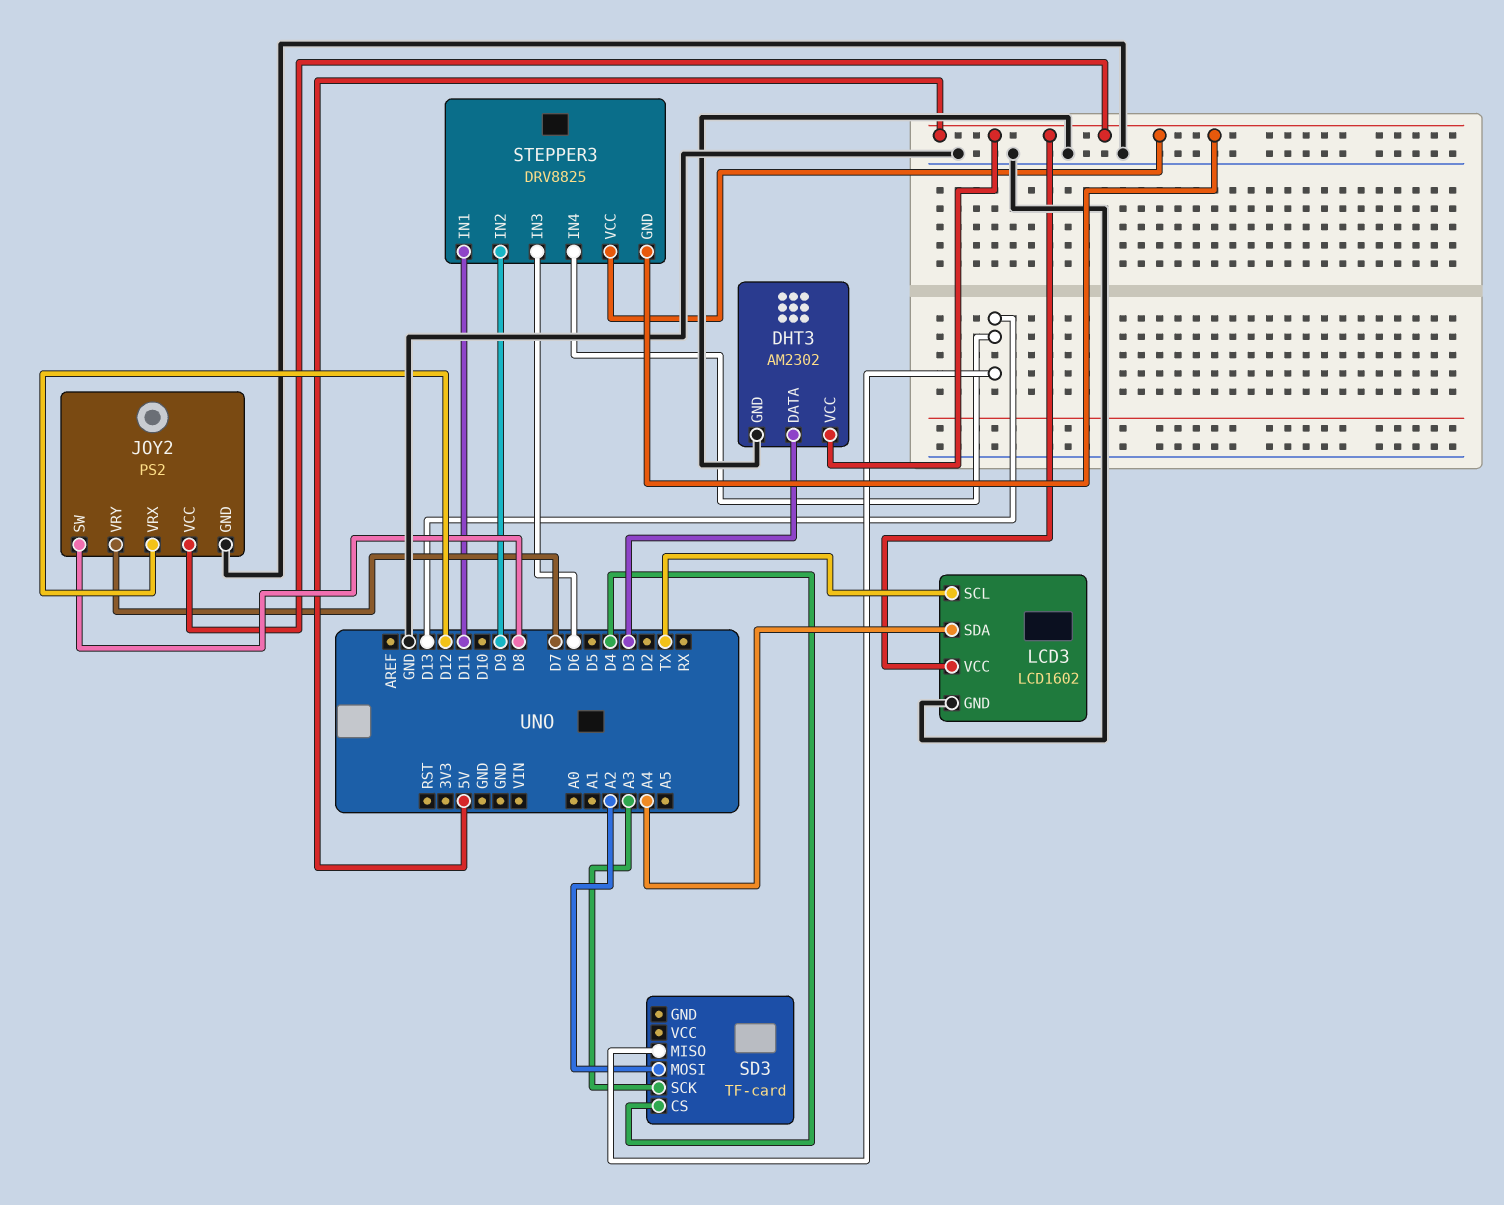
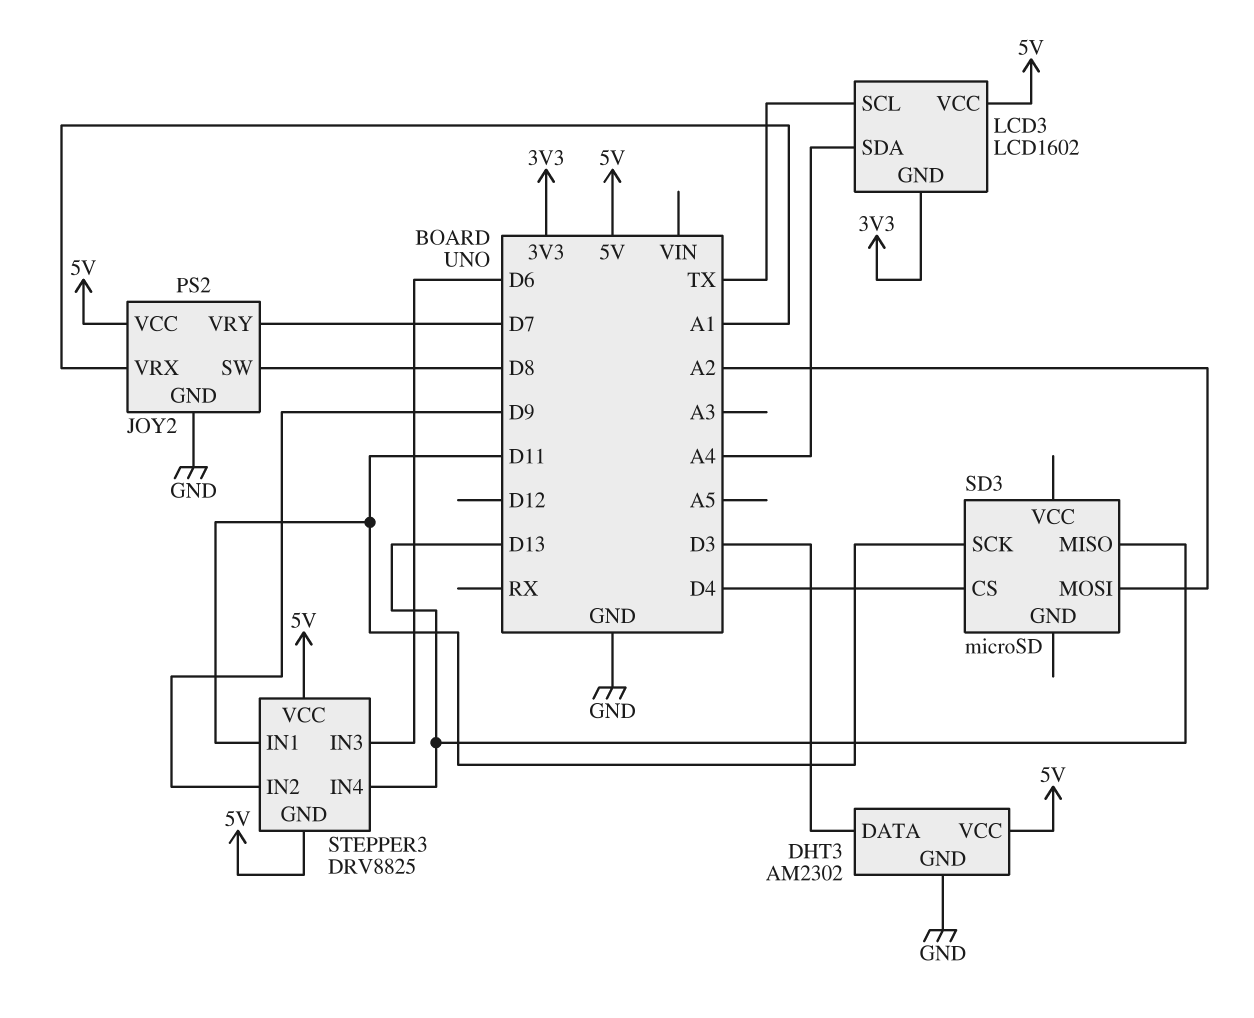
JOY2 pin VRX: D12 -> A1
LCD3 pin GND: GND -> 3V3
SD3: TF-card -> microSD
SD3 pin SCK: A3 -> D11

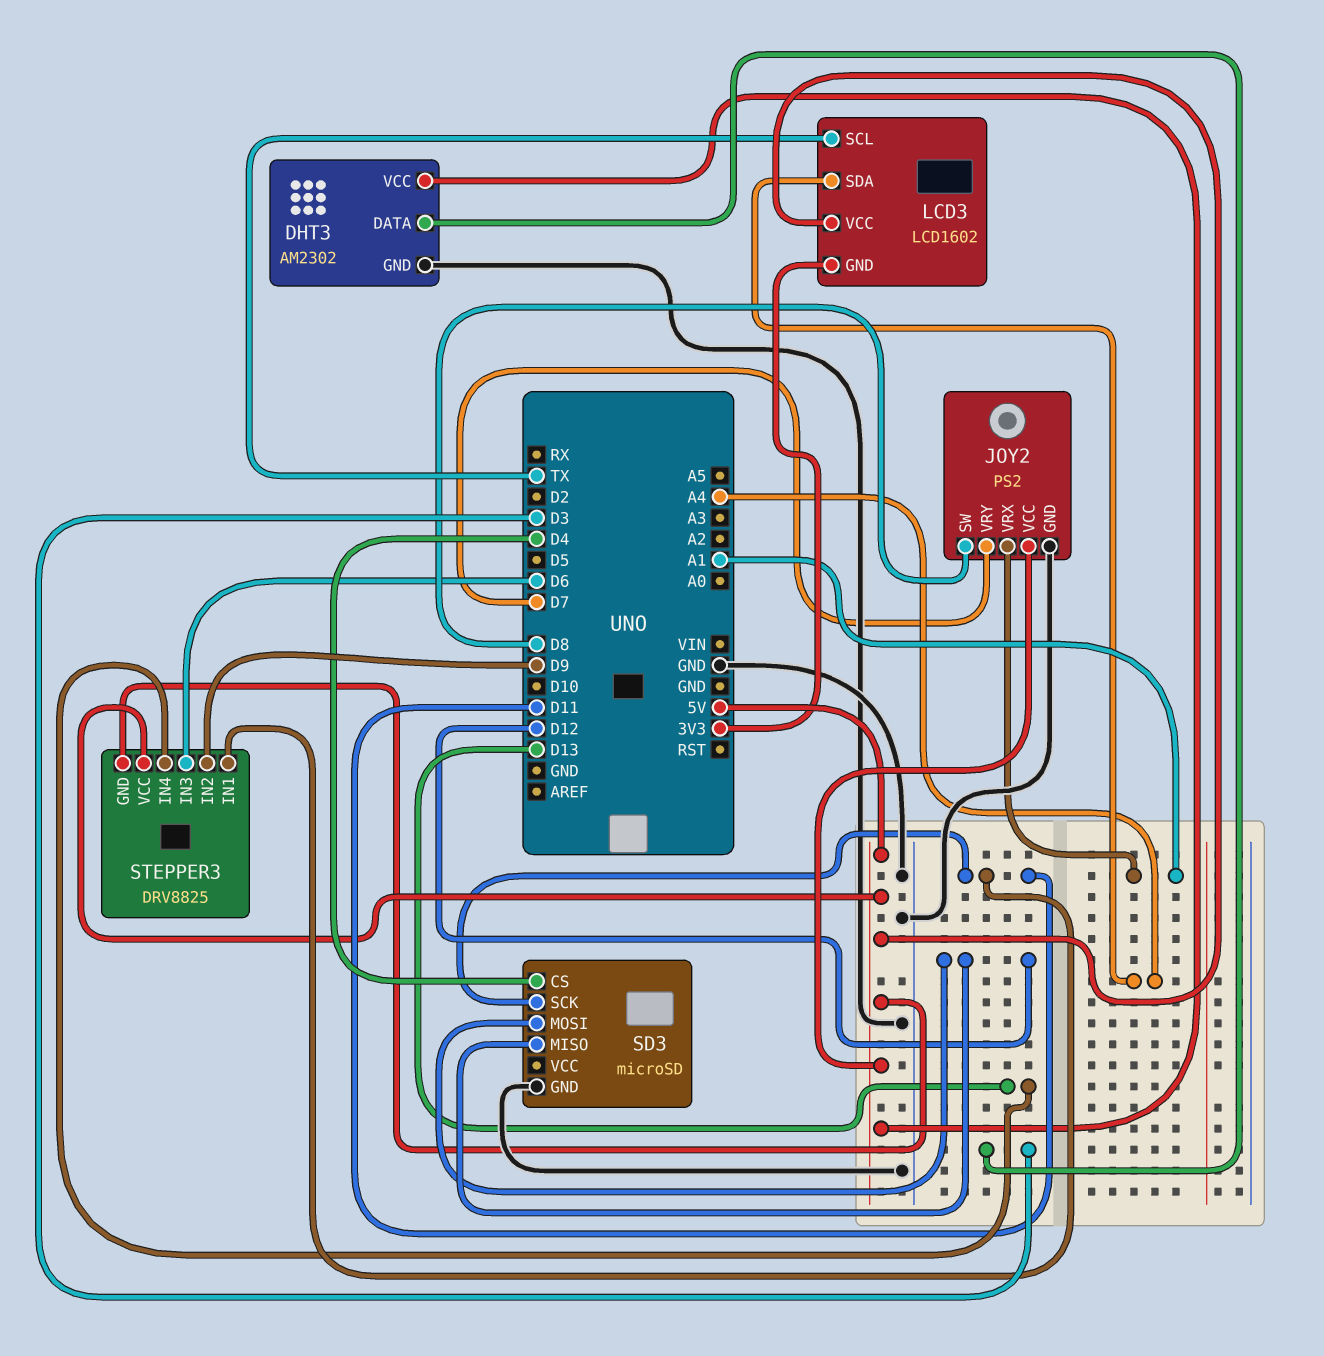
SD3 pin GND: none -> GND
SD3 pin MISO: D13 -> D12
SD3 pin MOSI: A2 -> D12

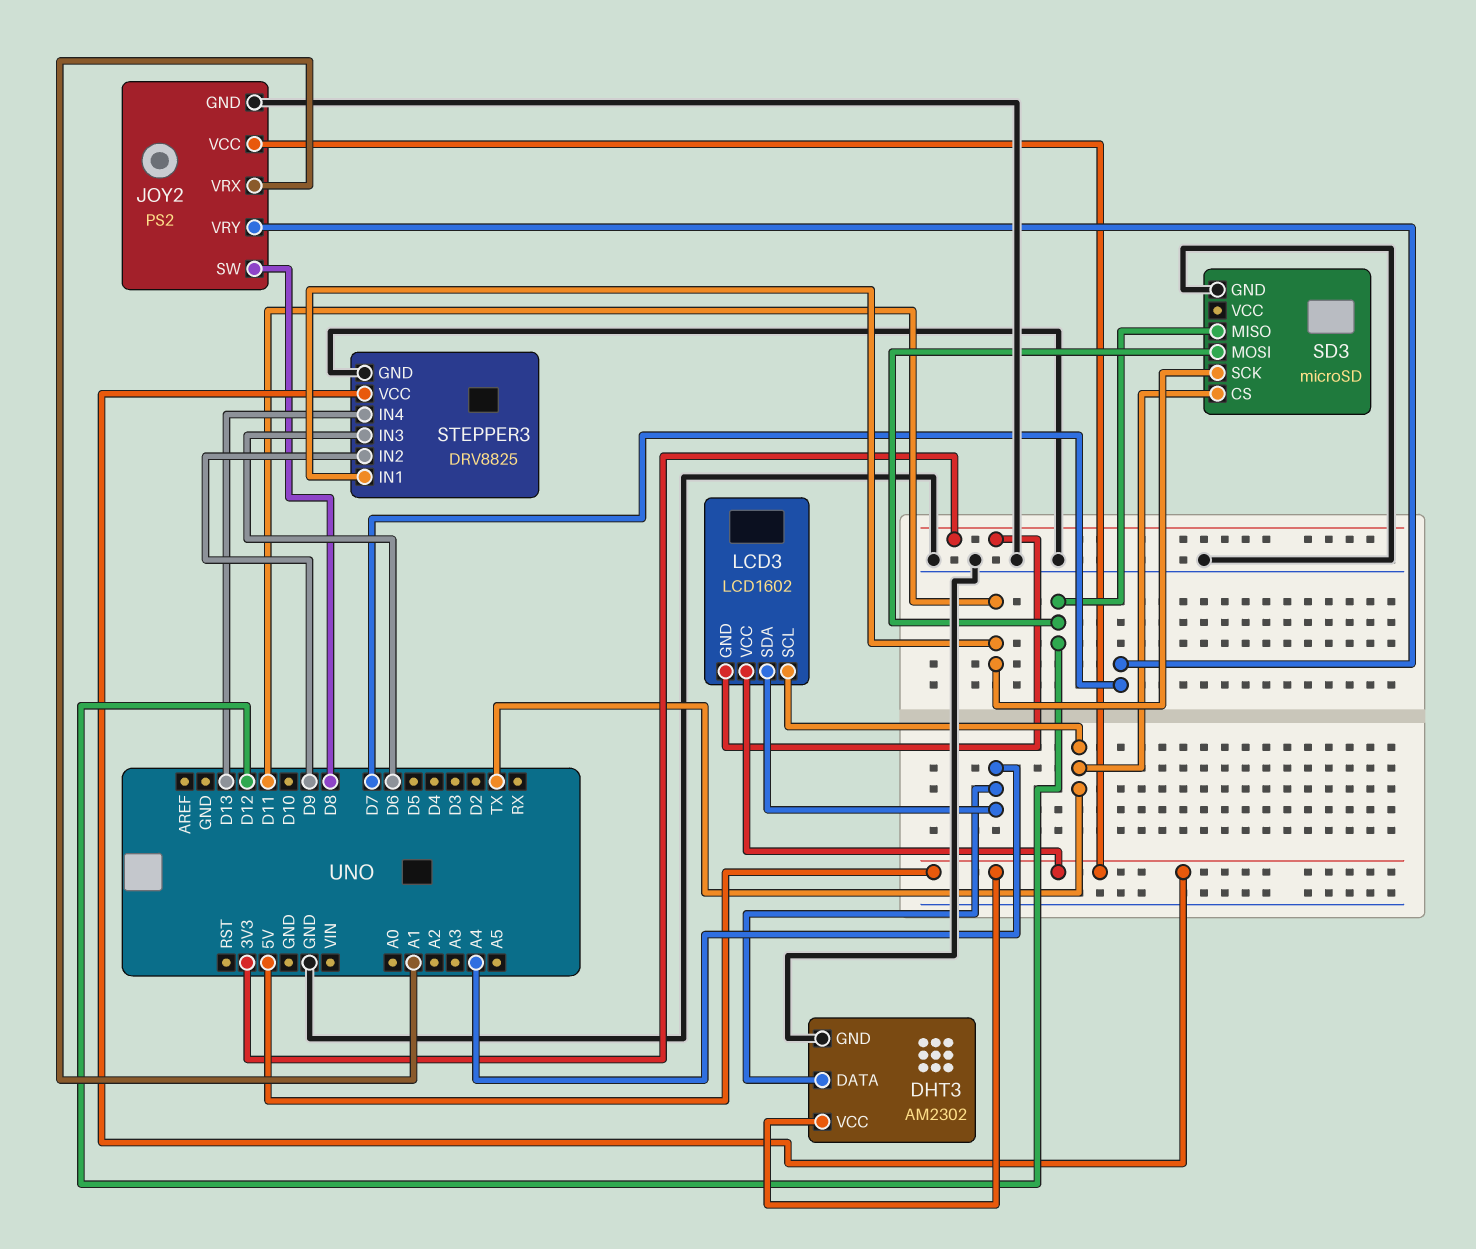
DHT3 pin DATA: D3 -> A4
SD3 pin CS: D4 -> TX
STEPPER3 pin GND: 5V -> GND

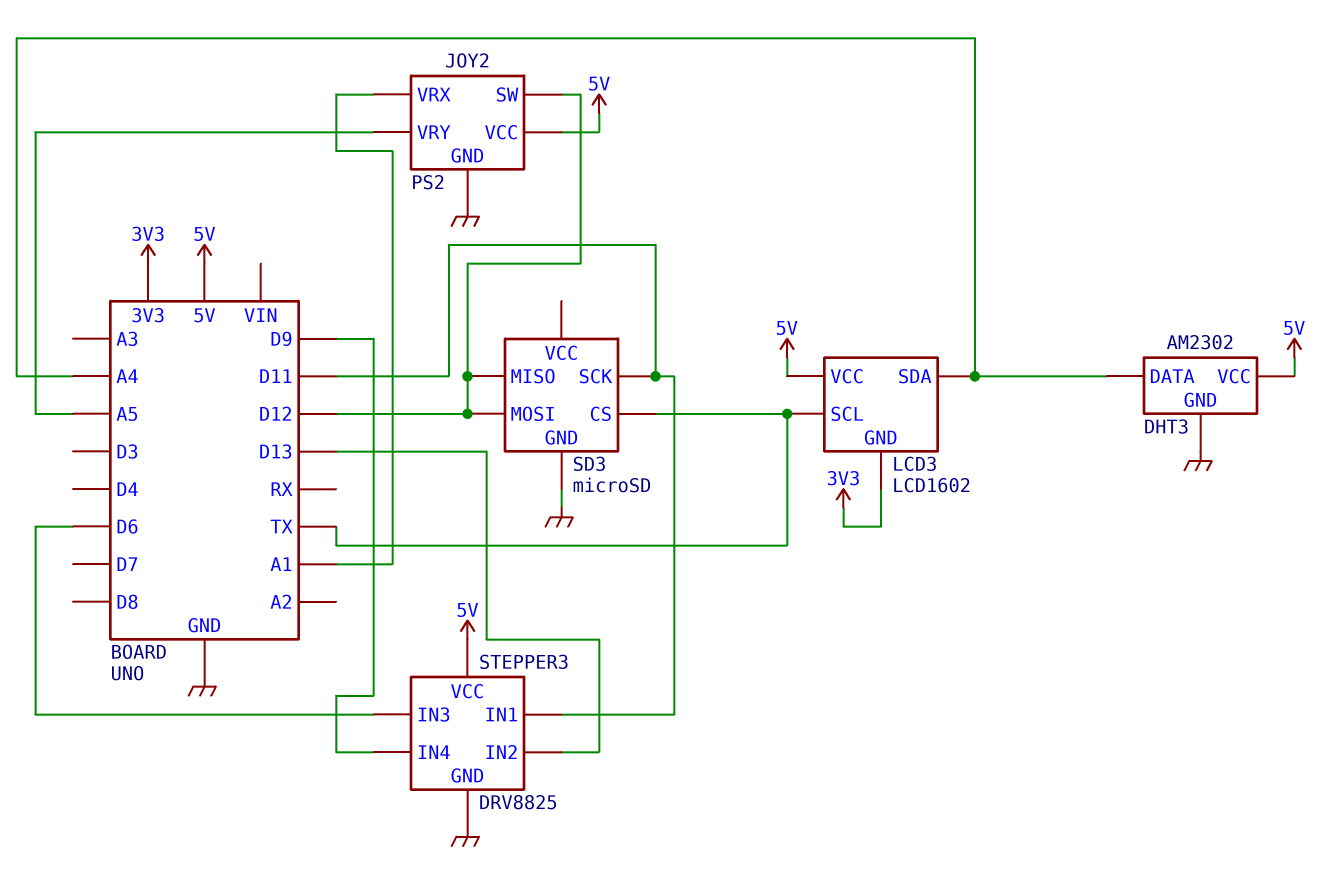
JOY2 pin SW: D8 -> D12
JOY2 pin VRY: D7 -> A5
STEPPER3 pin IN2: D9 -> D13
STEPPER3 pin IN4: D13 -> D9

